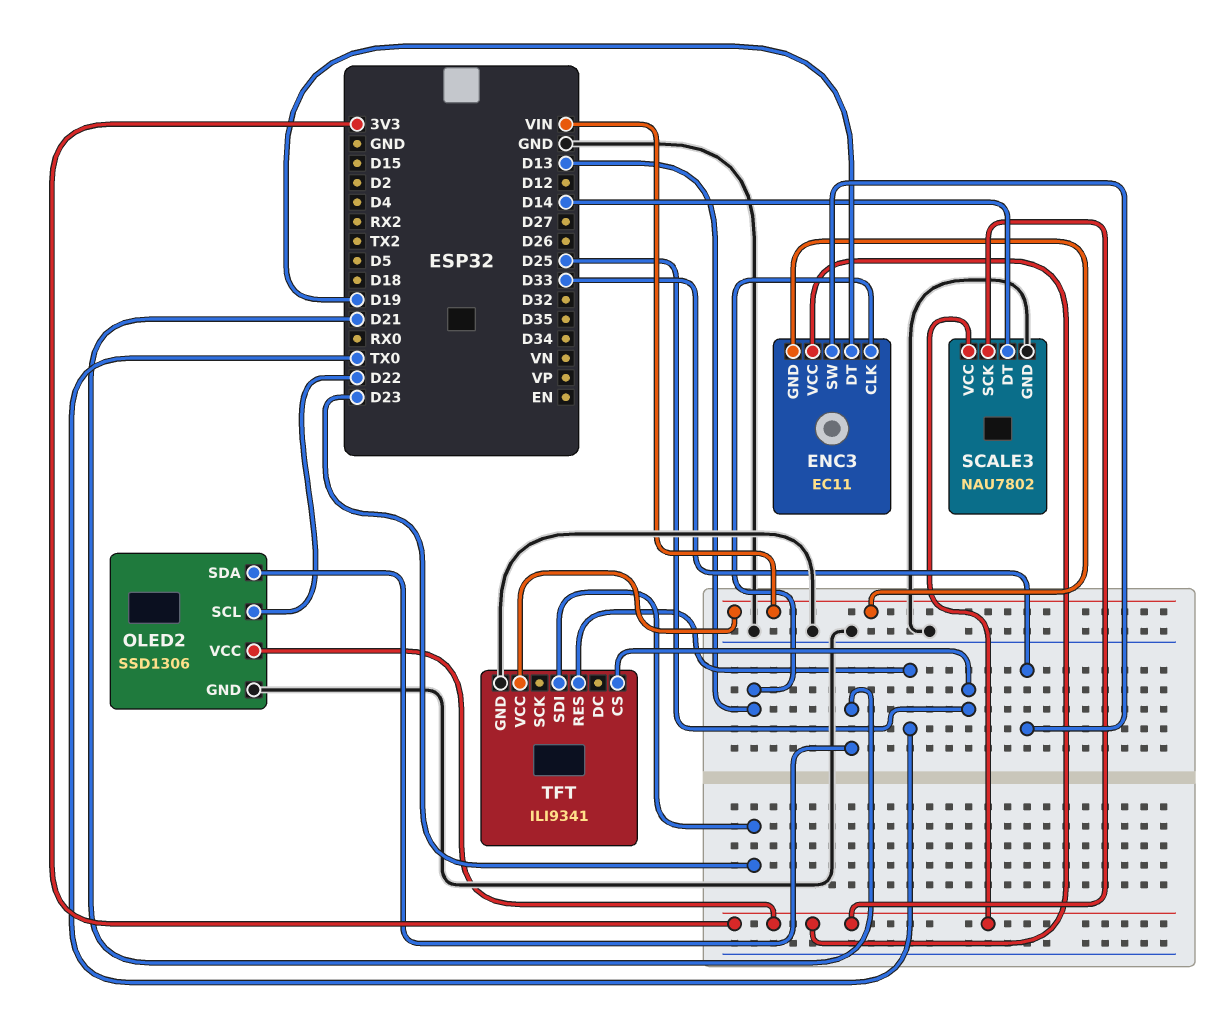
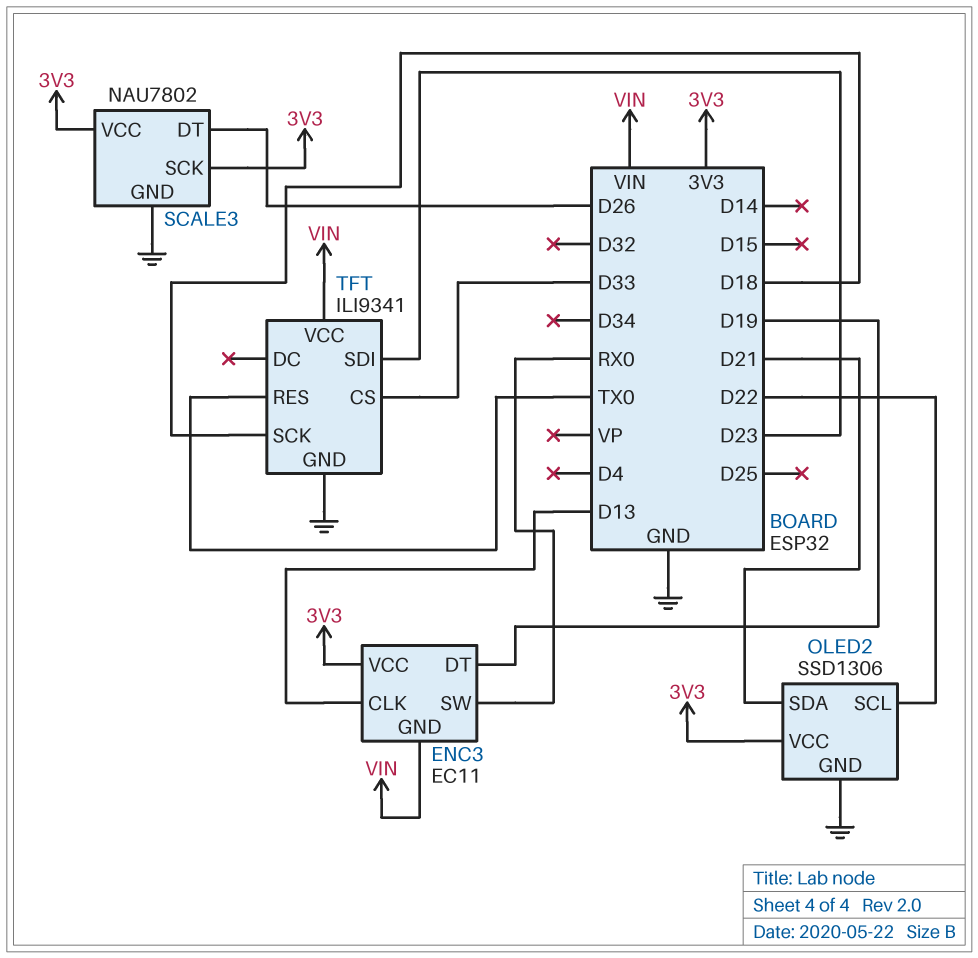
ENC3 pin SW: D33 -> RX0
SCALE3 pin DT: D14 -> D26
TFT pin CS: D25 -> D33
TFT pin SCK: none -> D18

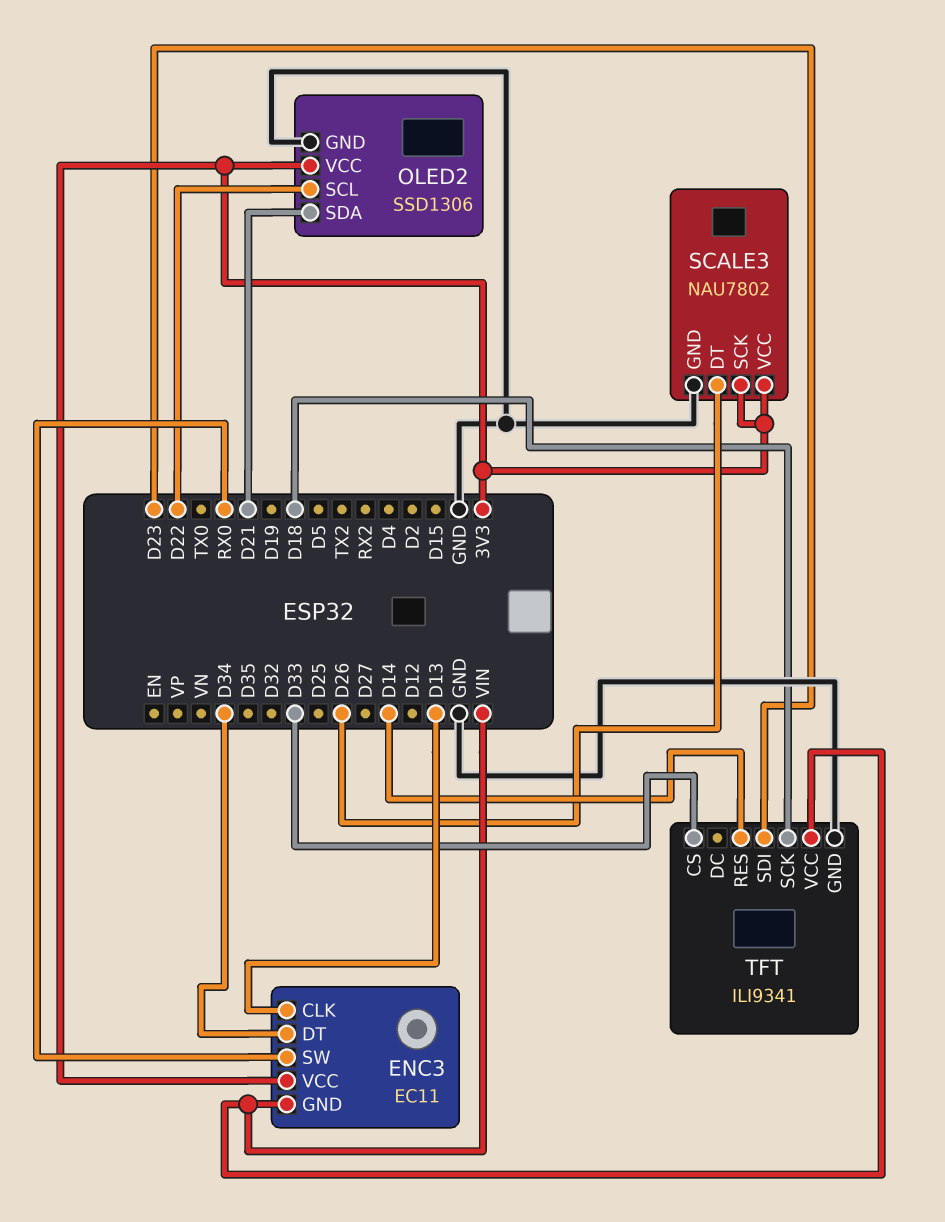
ENC3 pin DT: D19 -> D34
TFT pin RES: TX0 -> D14

